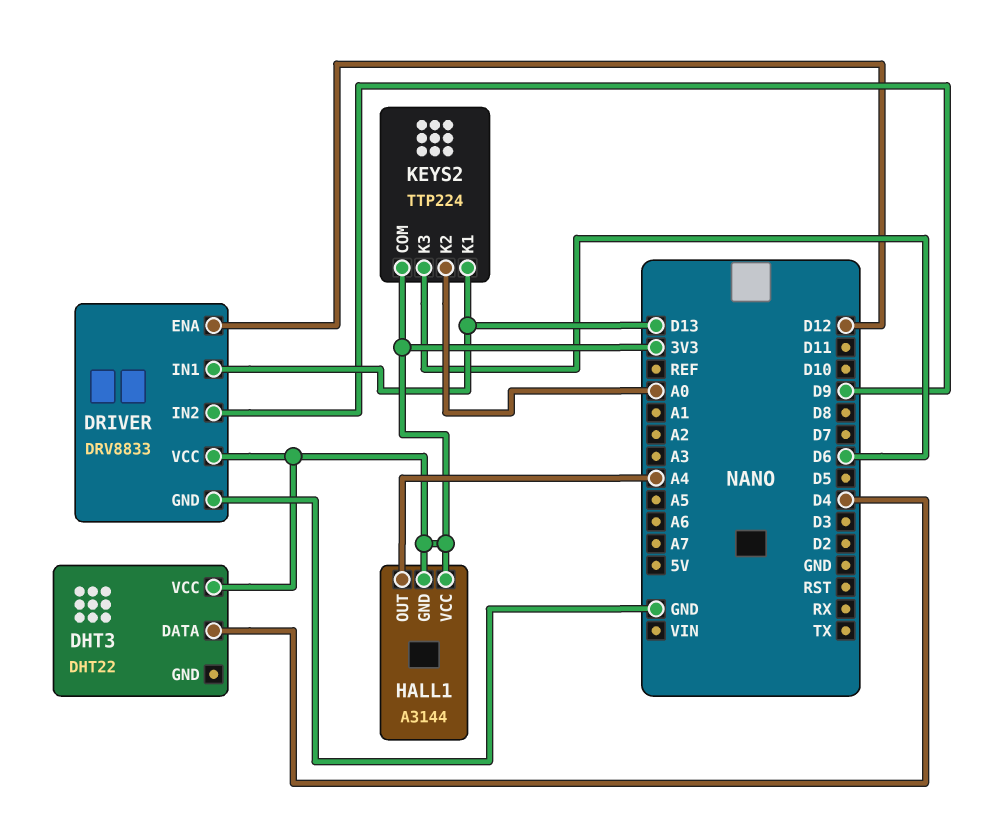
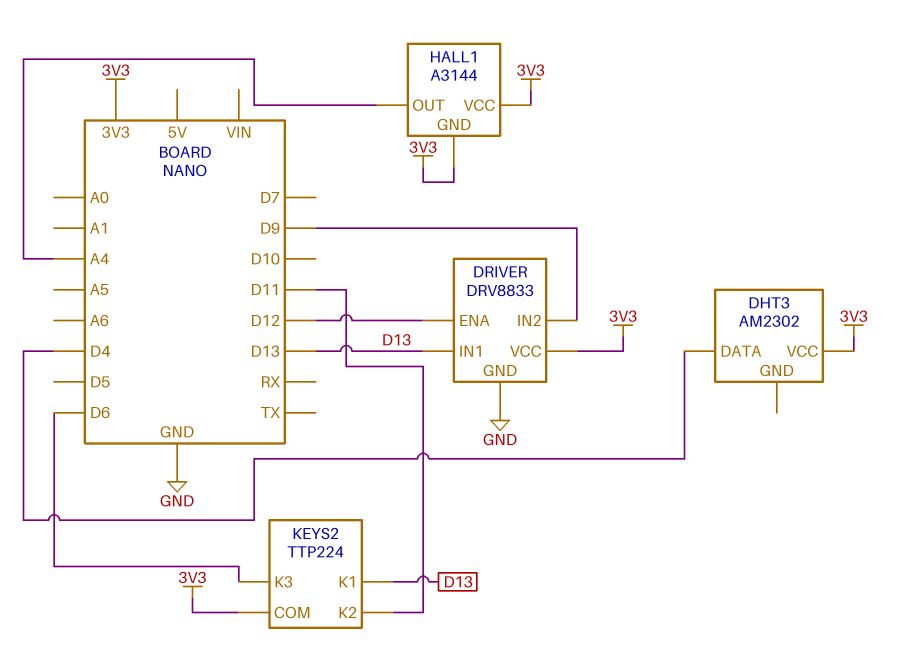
DHT3: DHT22 -> AM2302
KEYS2 pin K2: A0 -> D11

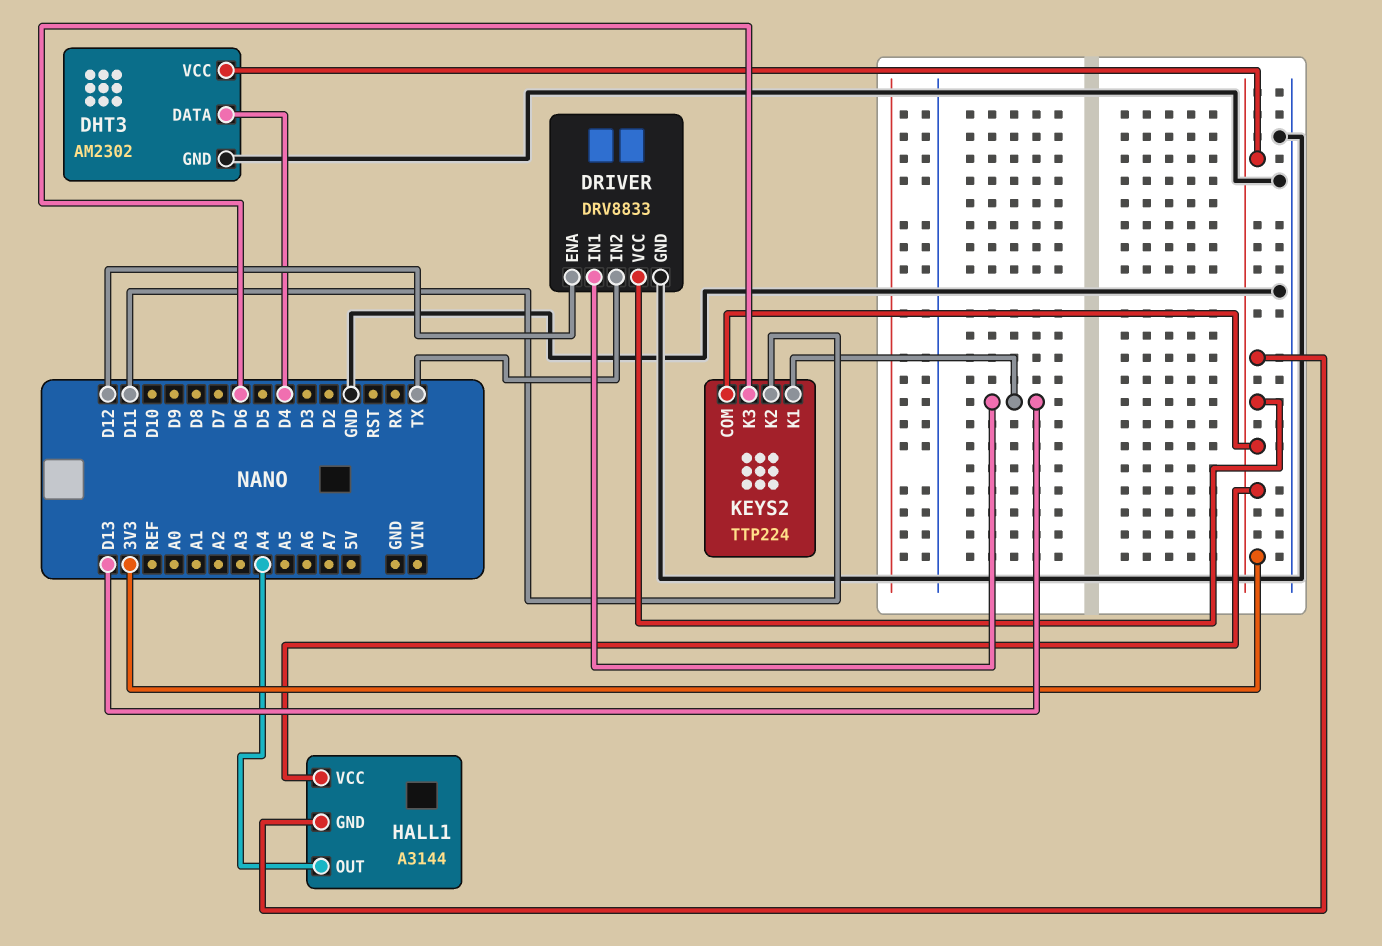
DHT3 pin GND: none -> GND
DRIVER pin IN2: D9 -> TX

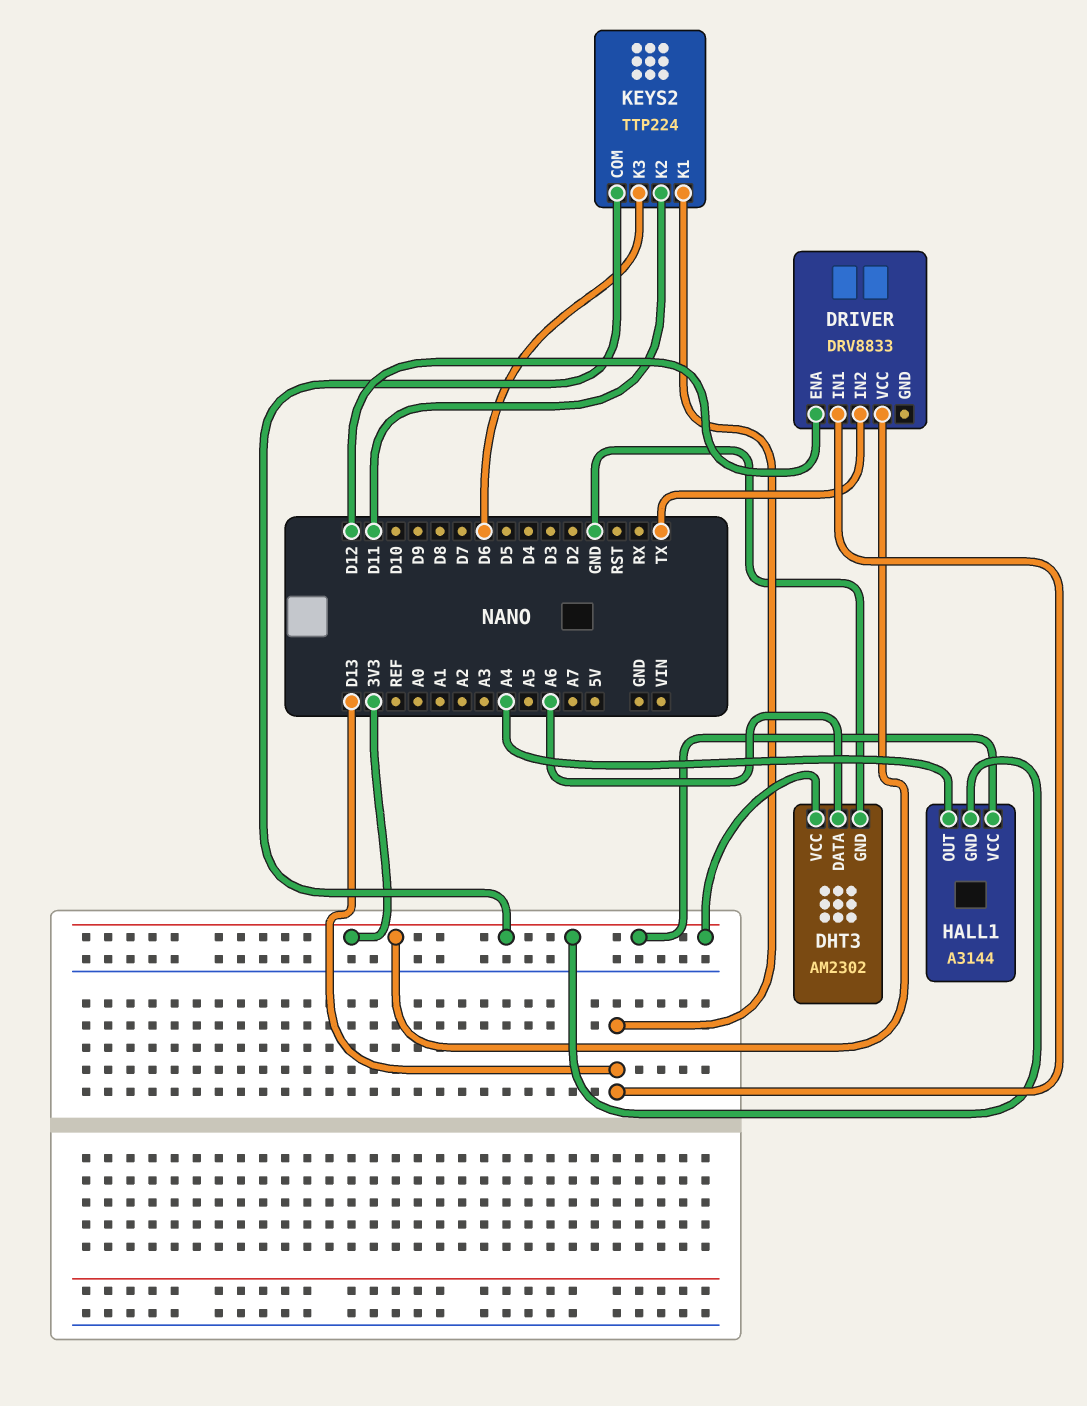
DHT3 pin DATA: D4 -> A6
DRIVER pin GND: GND -> none

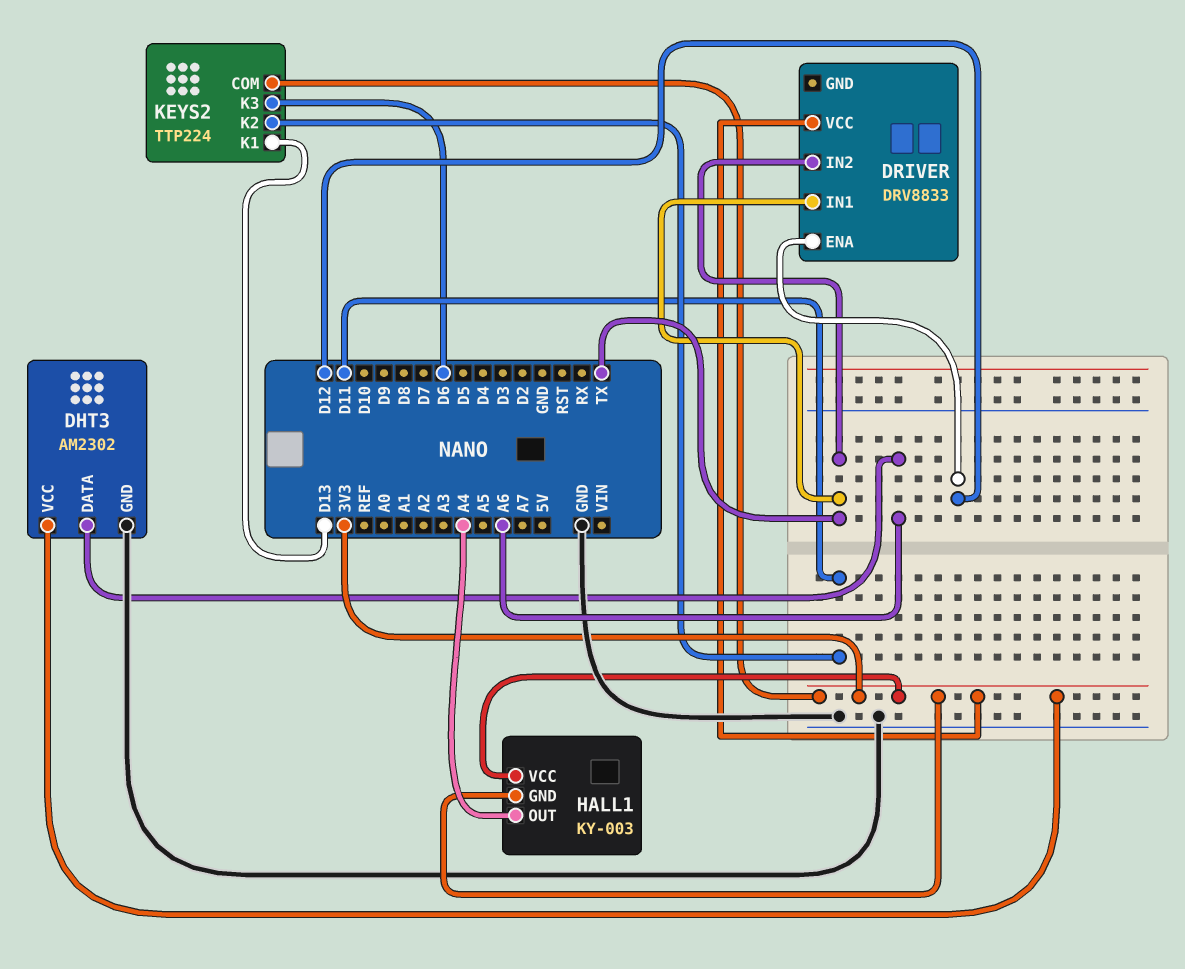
DRIVER pin IN1: D13 -> TX
HALL1: A3144 -> KY-003

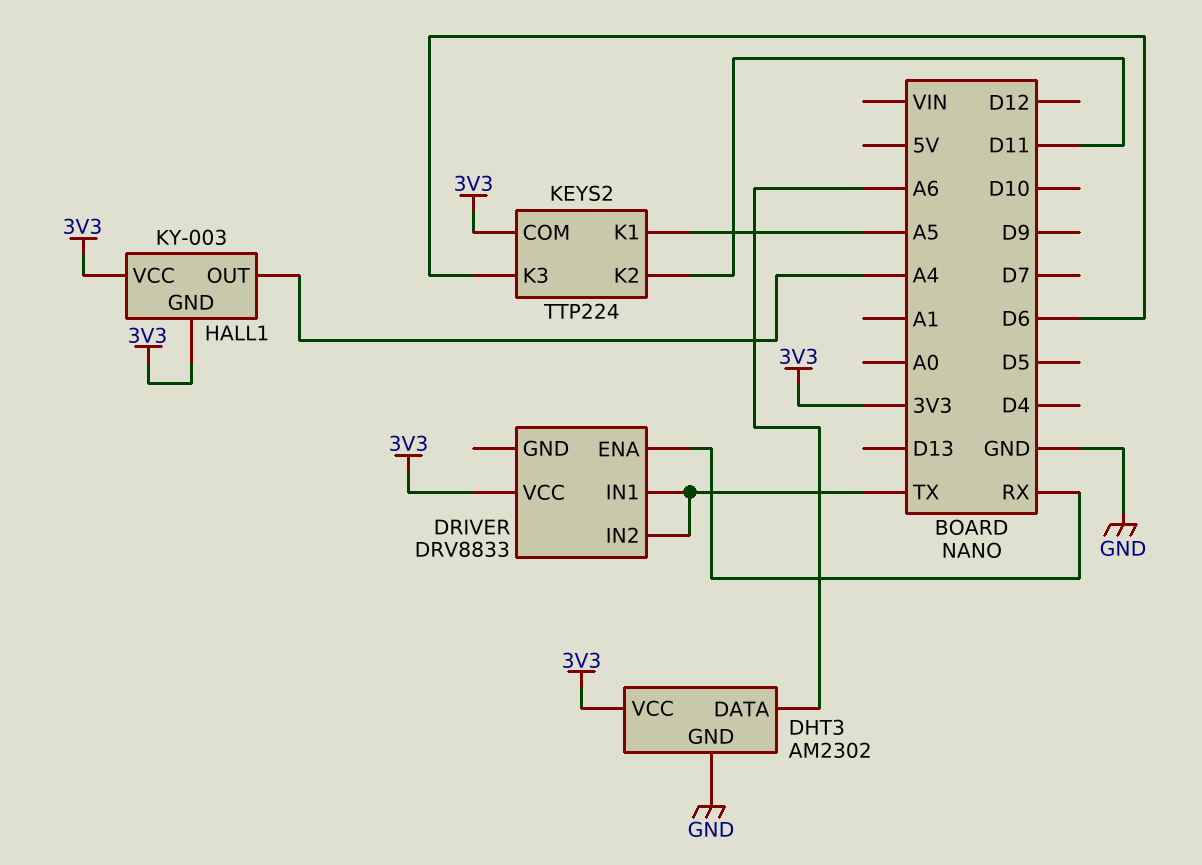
DRIVER pin ENA: D12 -> RX
KEYS2 pin K1: D13 -> A5

